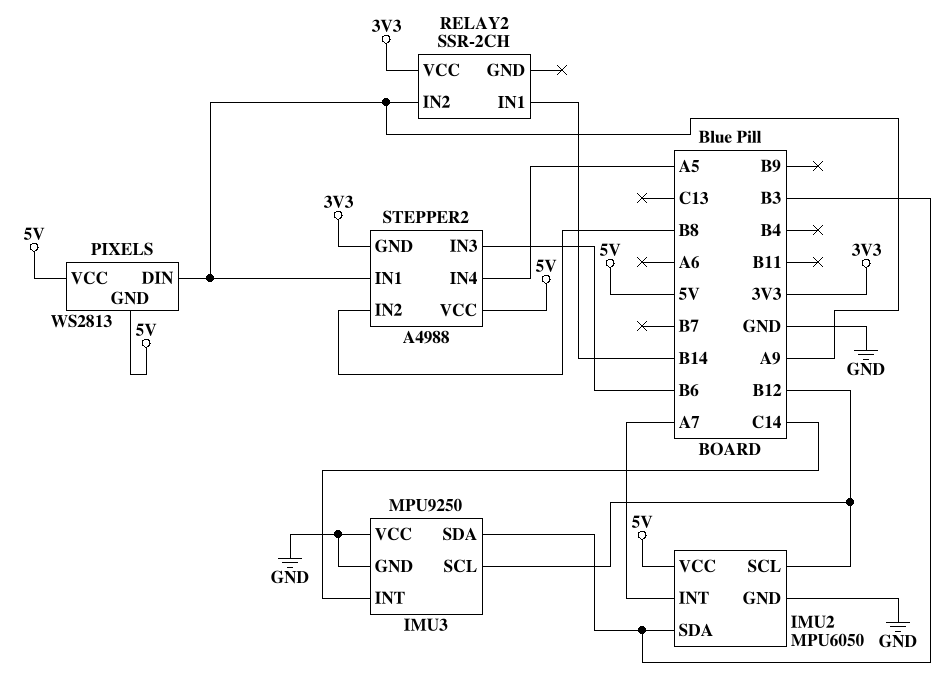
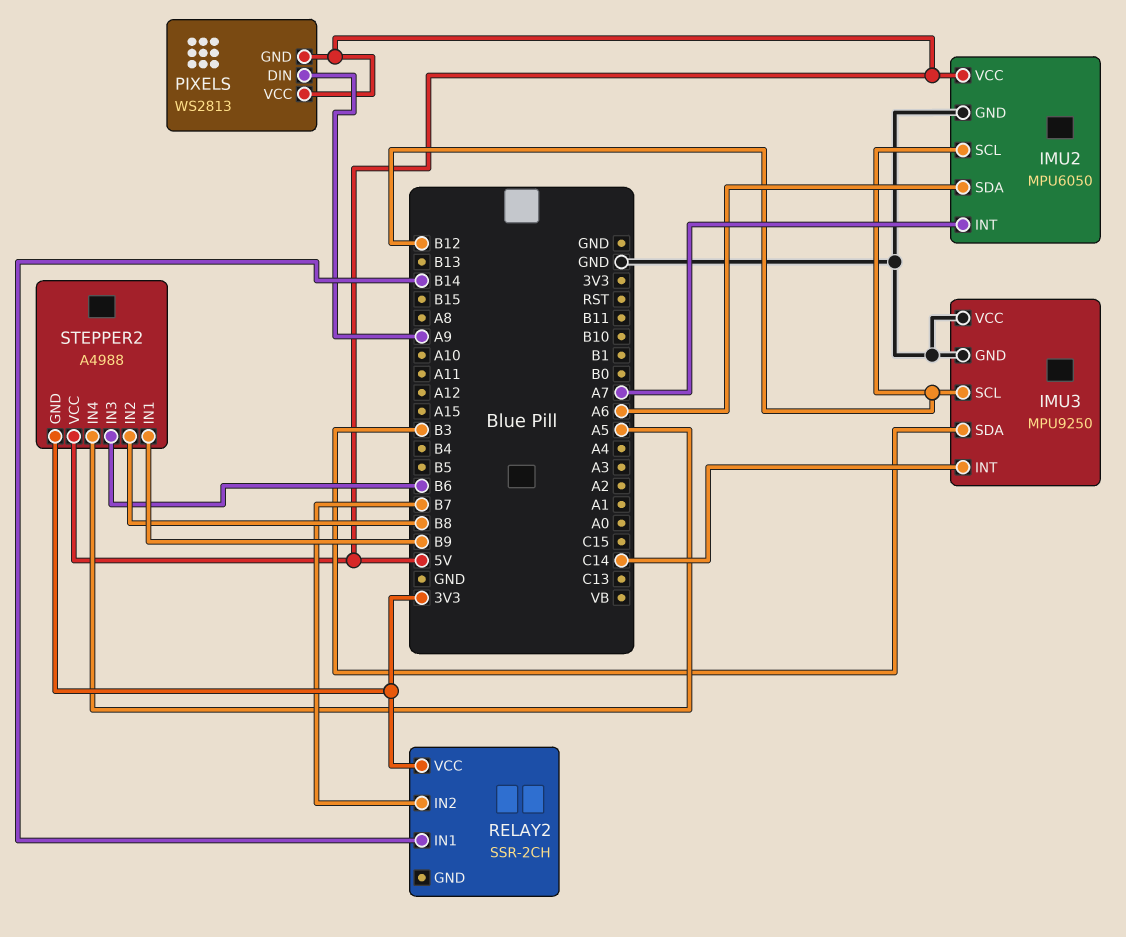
IMU2 pin SDA: B3 -> A6
RELAY2 pin IN2: A9 -> B7
STEPPER2 pin IN1: A9 -> B9

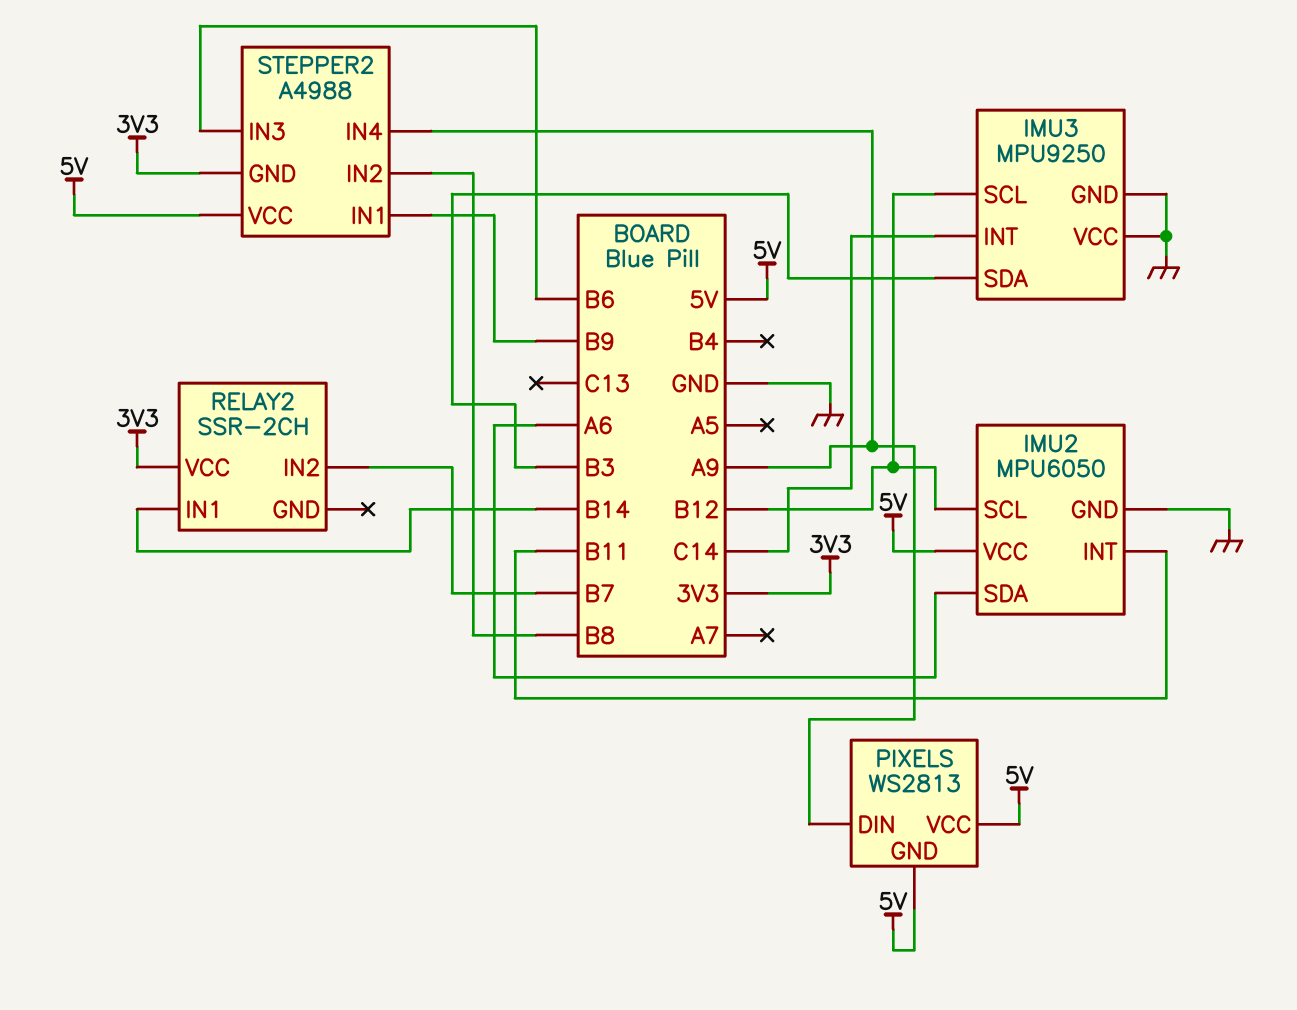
IMU2 pin INT: A7 -> B11
STEPPER2 pin IN4: A5 -> A9

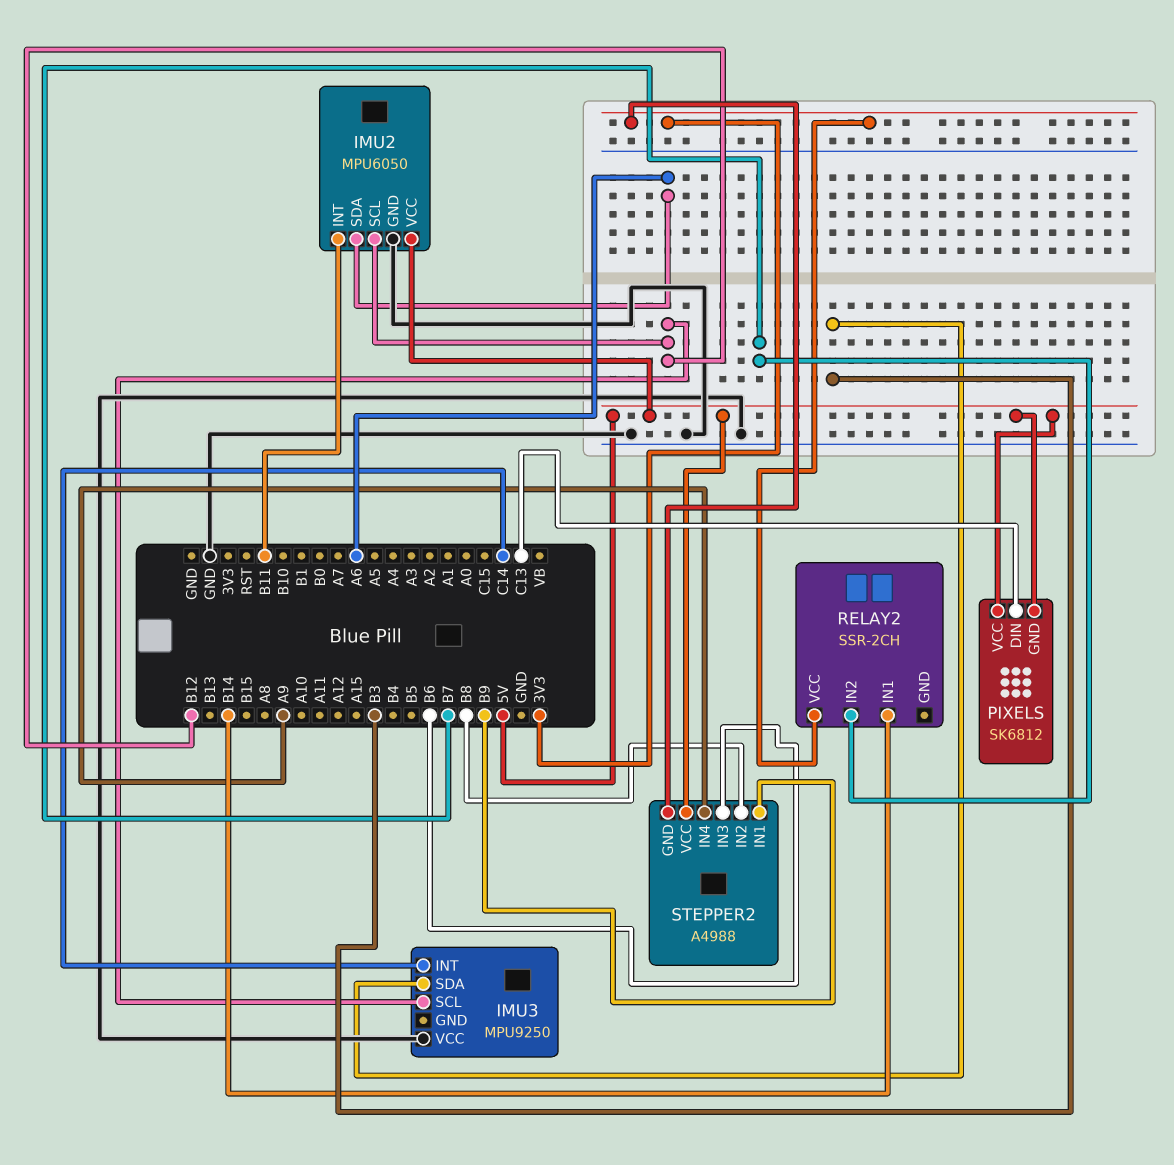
IMU3 pin GND: GND -> none
PIXELS: WS2813 -> SK6812
PIXELS pin DIN: A9 -> C13

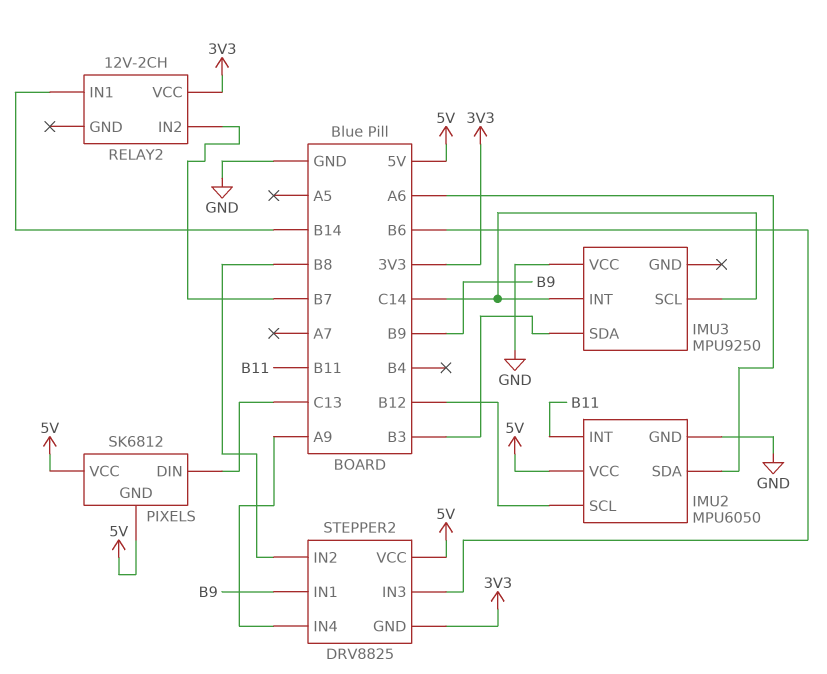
IMU3 pin SCL: B12 -> C14
RELAY2: SSR-2CH -> 12V-2CH
STEPPER2: A4988 -> DRV8825

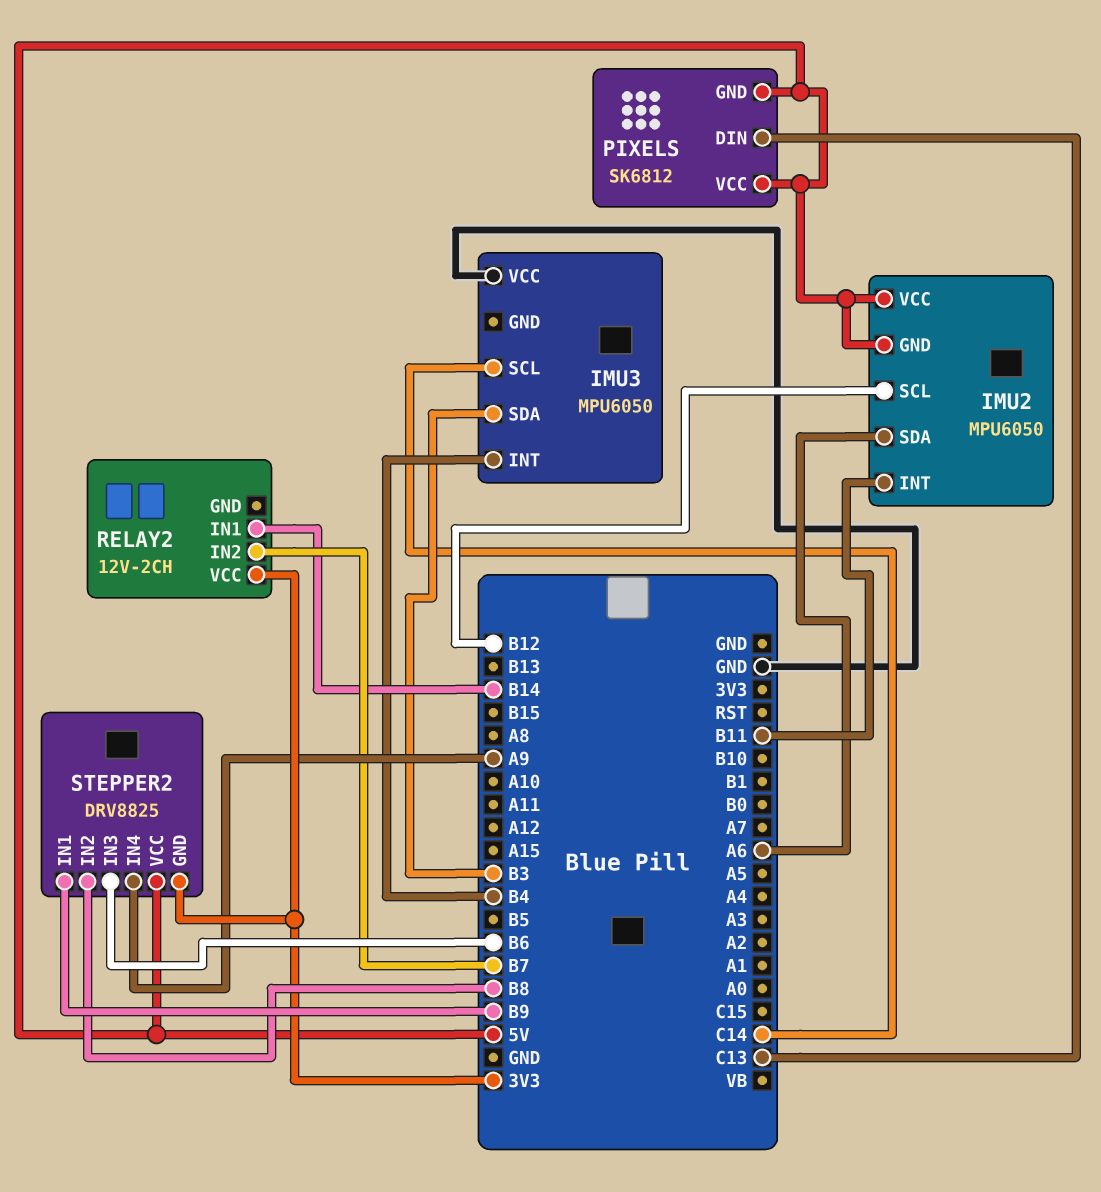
IMU2 pin GND: GND -> 5V
IMU3: MPU9250 -> MPU6050
IMU3 pin INT: C14 -> B4

